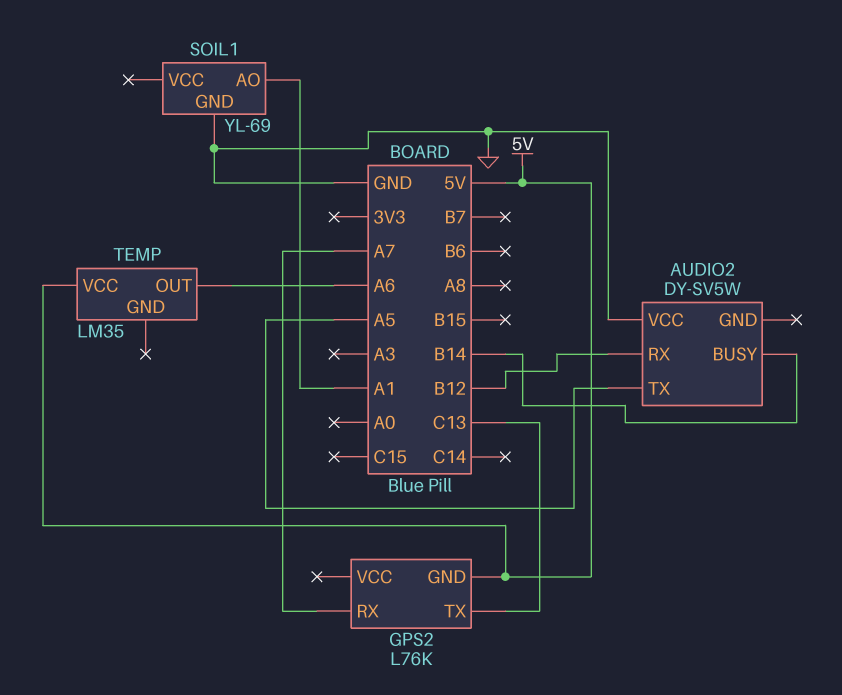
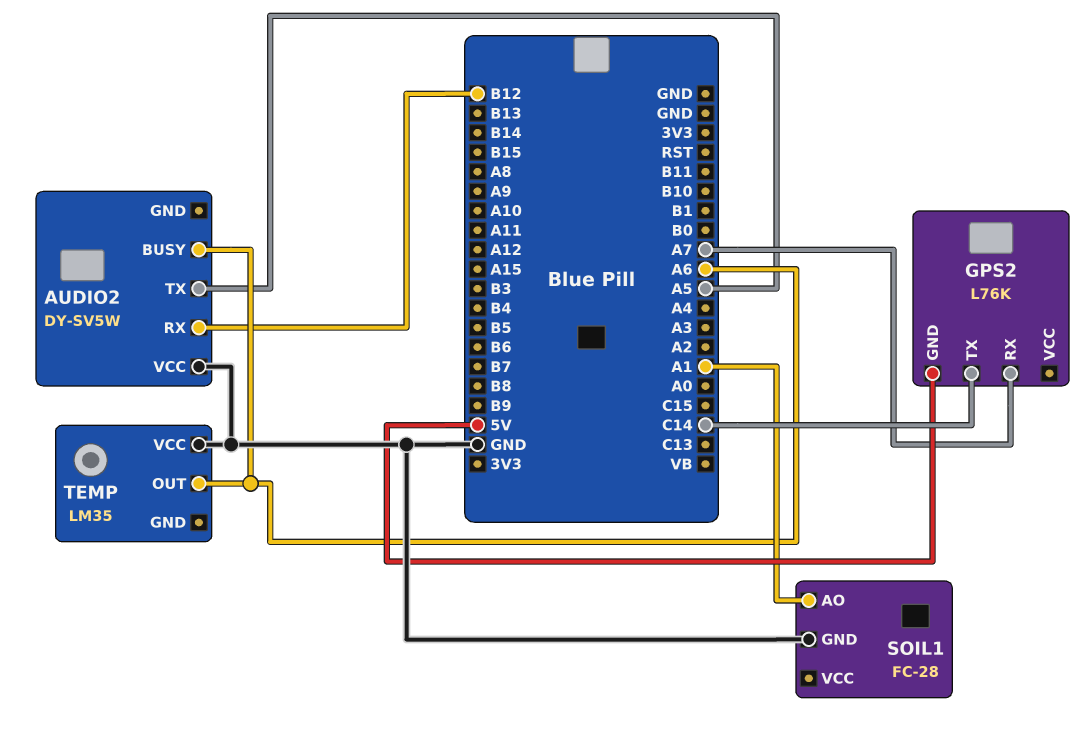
AUDIO2 pin BUSY: B14 -> A6
GPS2 pin TX: C13 -> C14
SOIL1: YL-69 -> FC-28
TEMP pin VCC: 5V -> GND

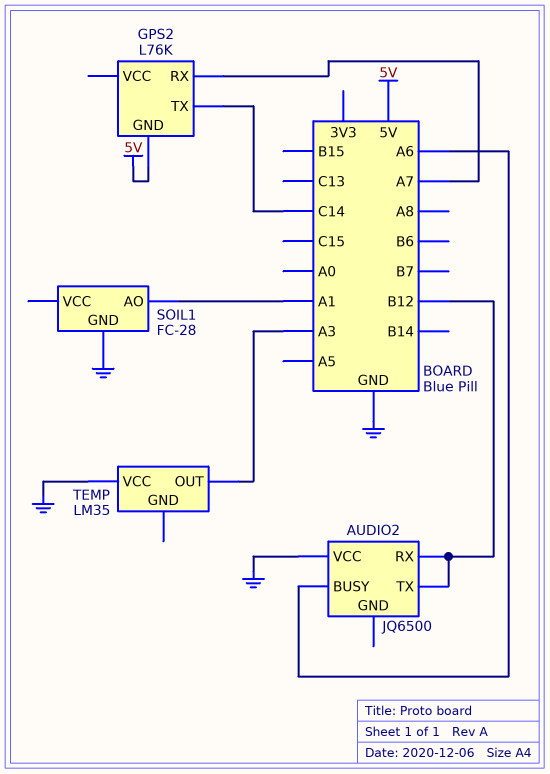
AUDIO2: DY-SV5W -> JQ6500
AUDIO2 pin TX: A5 -> B12
TEMP pin OUT: A6 -> A3

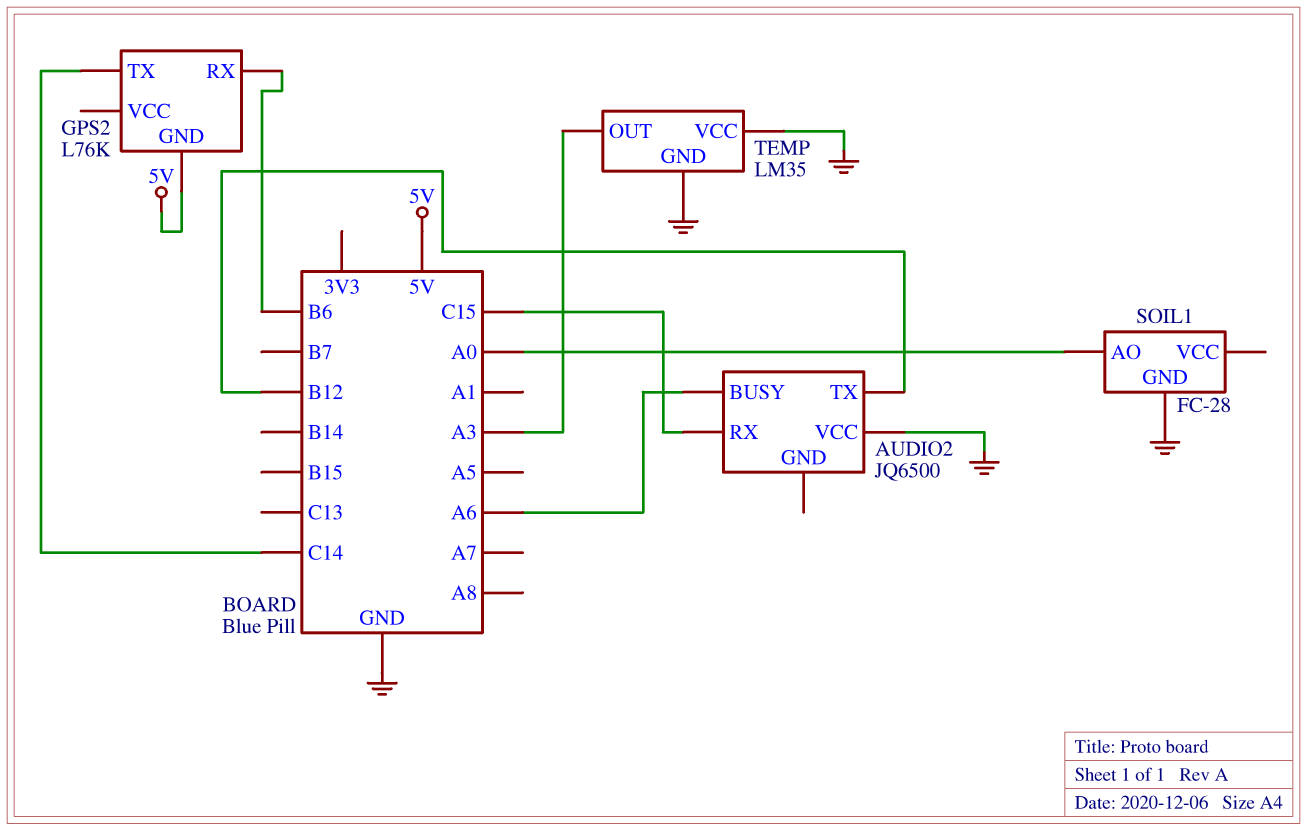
AUDIO2 pin RX: B12 -> C15
GPS2 pin RX: A7 -> B6
SOIL1 pin AO: A1 -> A0
TEMP pin GND: none -> GND

